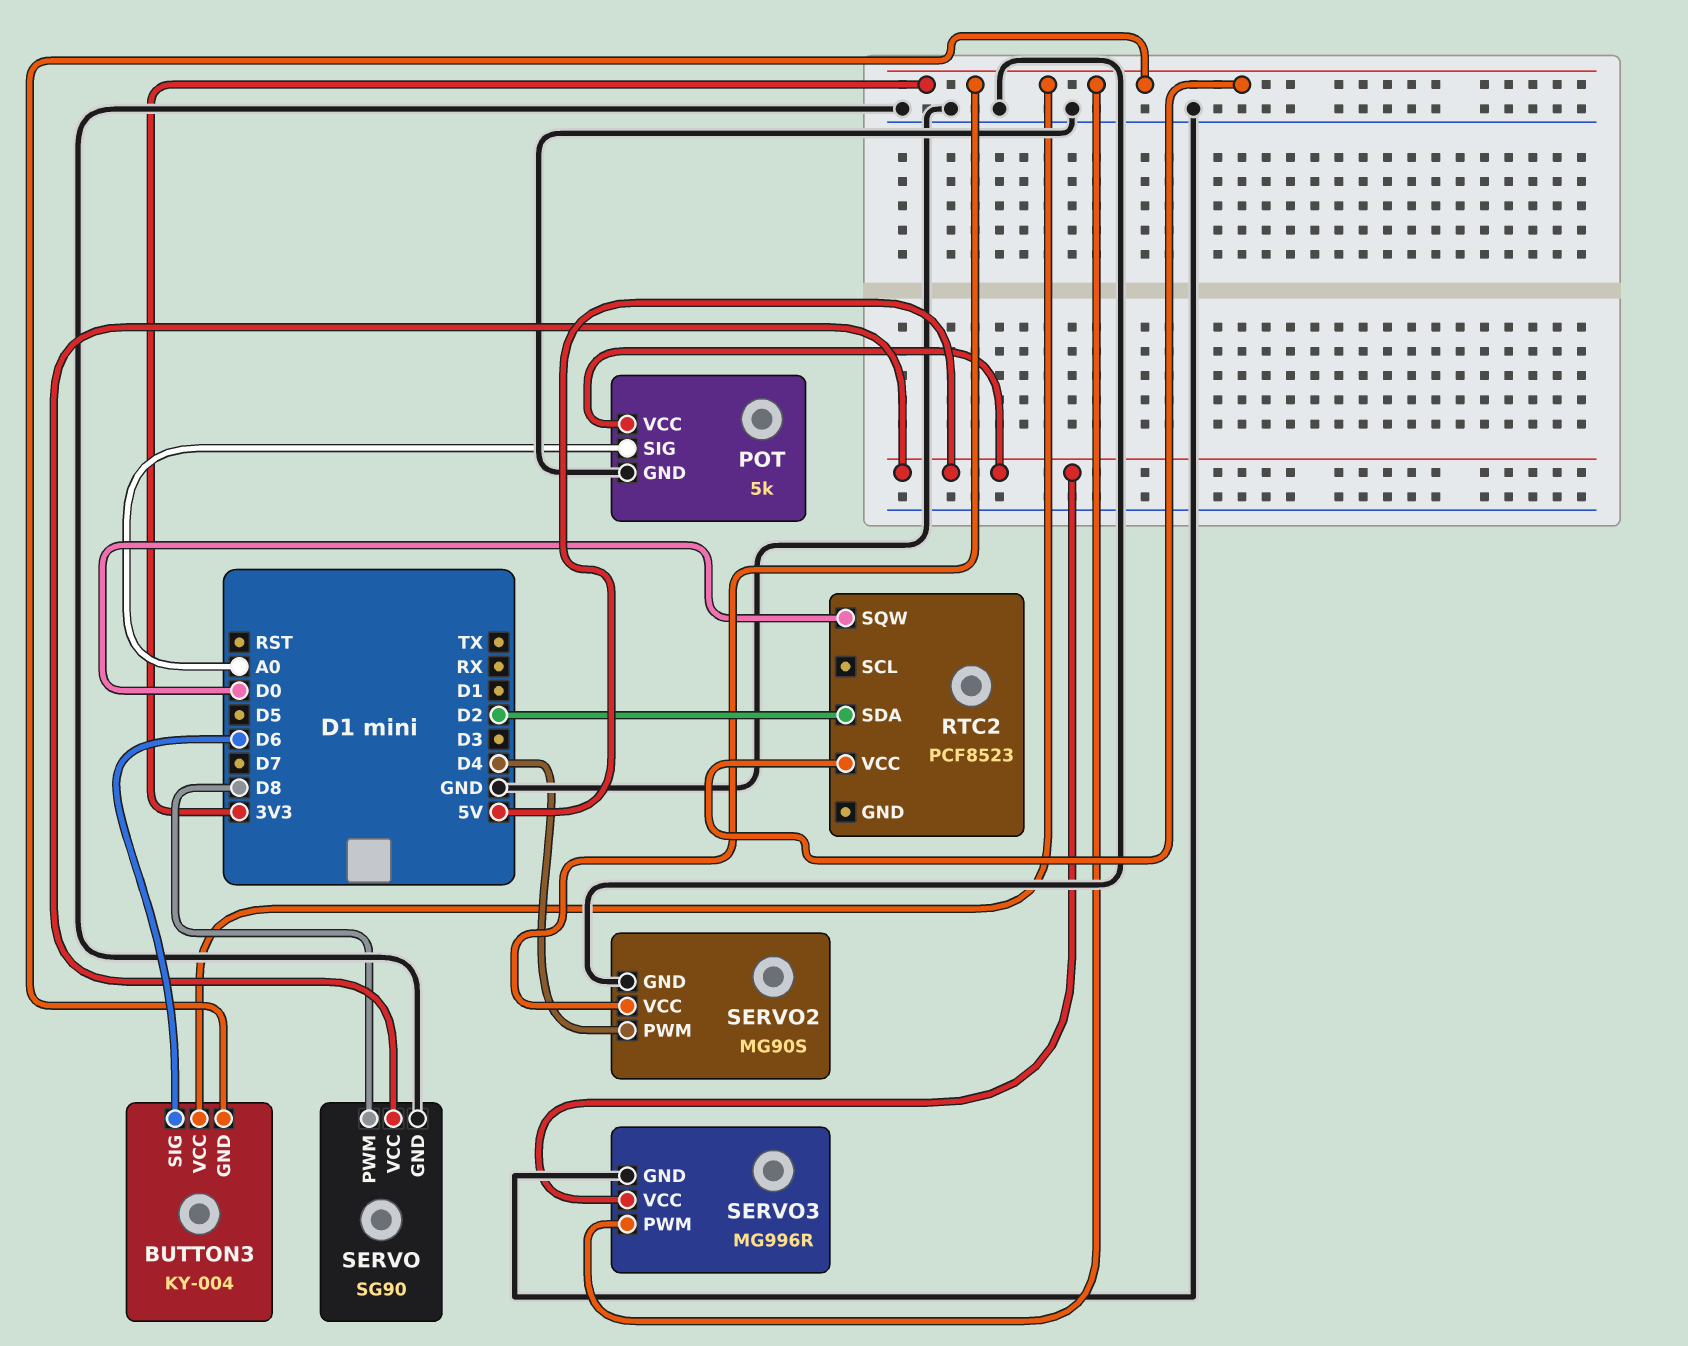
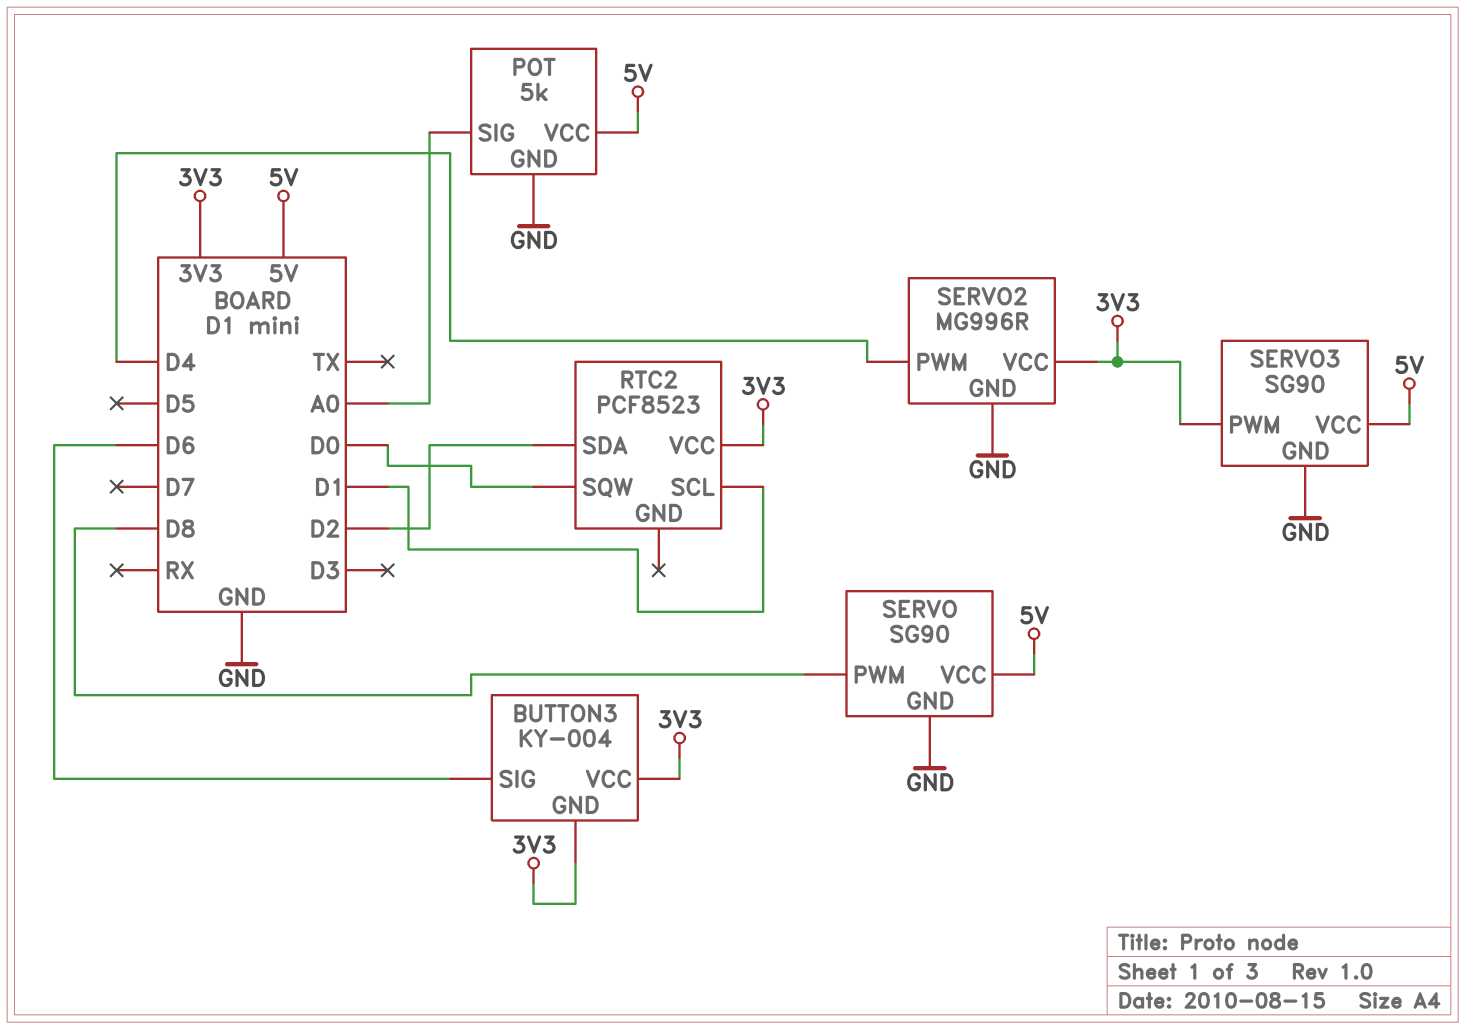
RTC2 pin SCL: none -> D1
SERVO2: MG90S -> MG996R
SERVO3: MG996R -> SG90

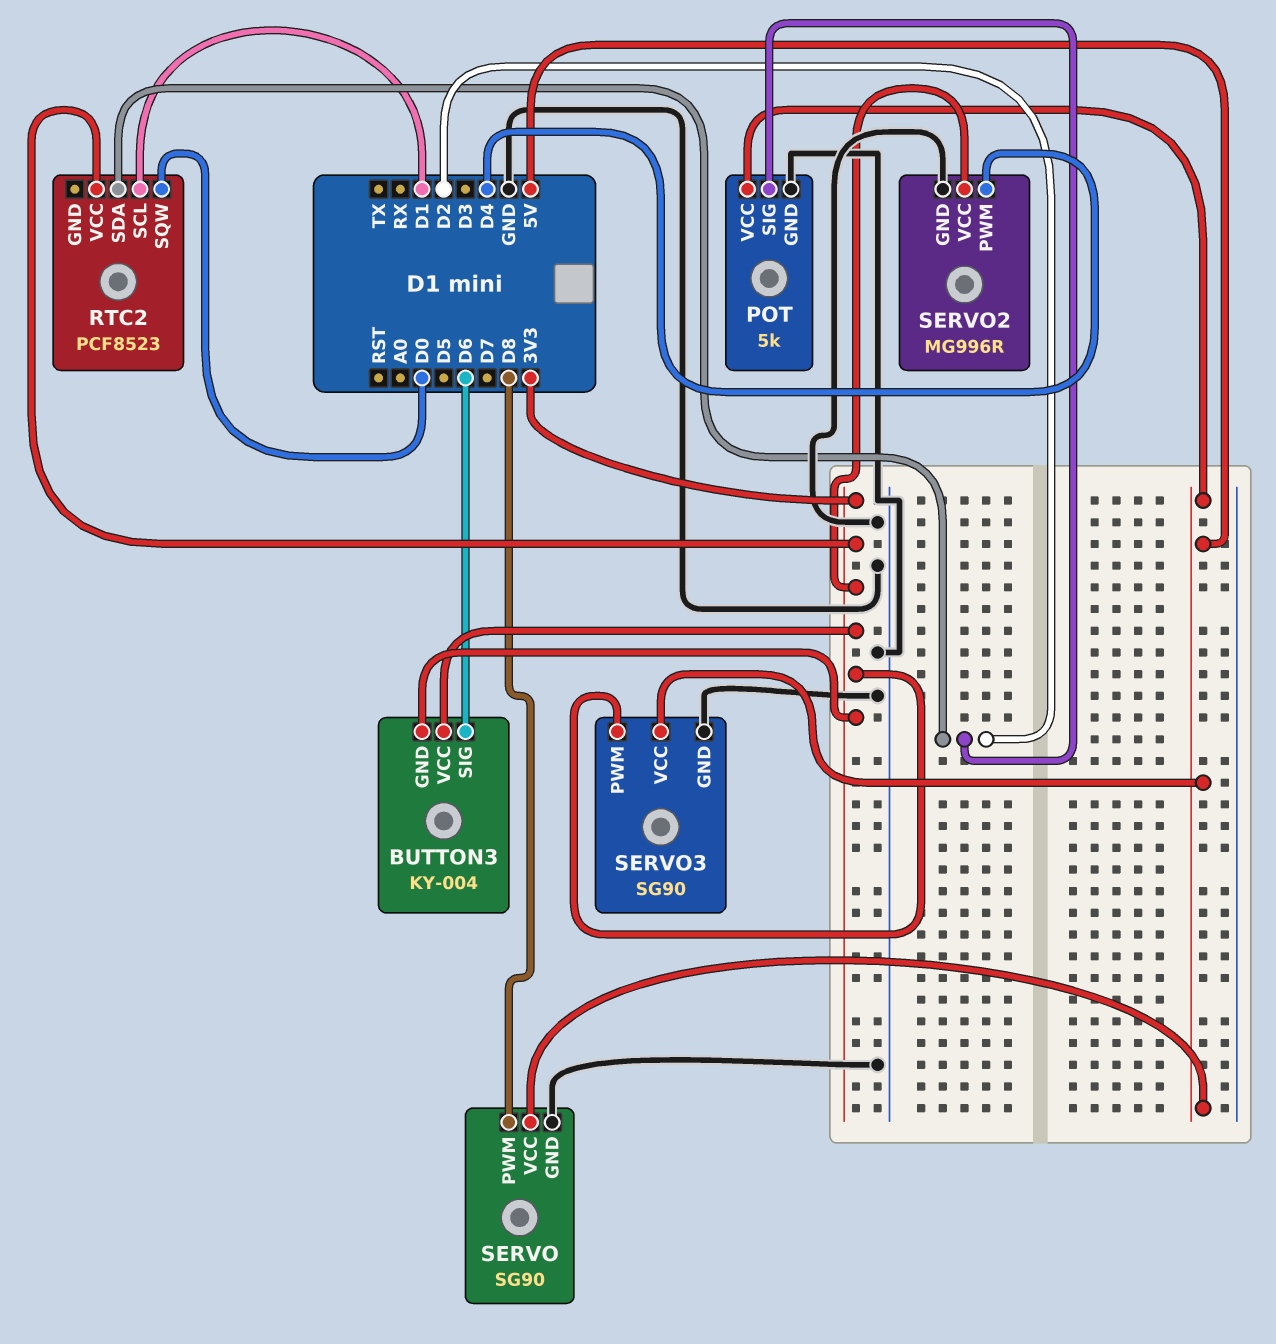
POT pin SIG: A0 -> D2

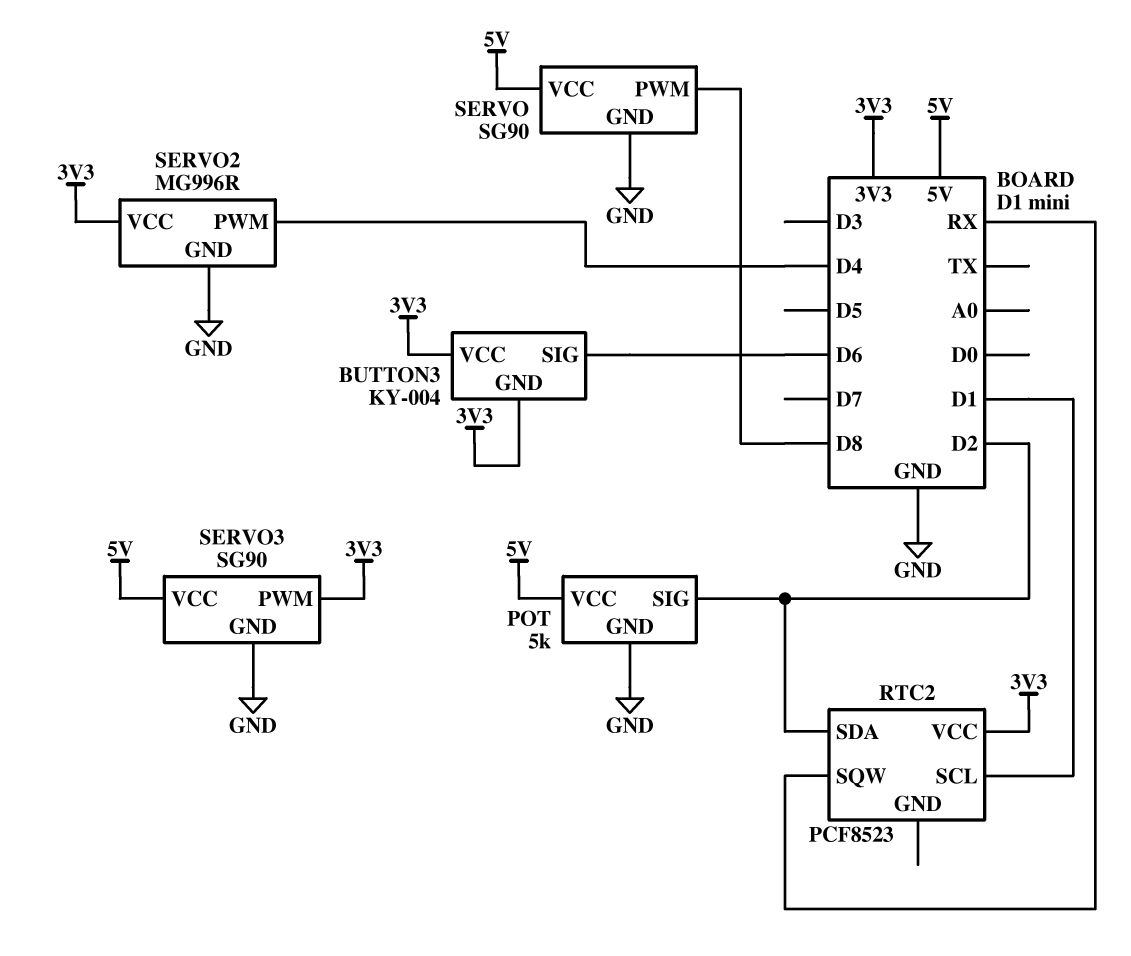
RTC2 pin SQW: D0 -> RX

